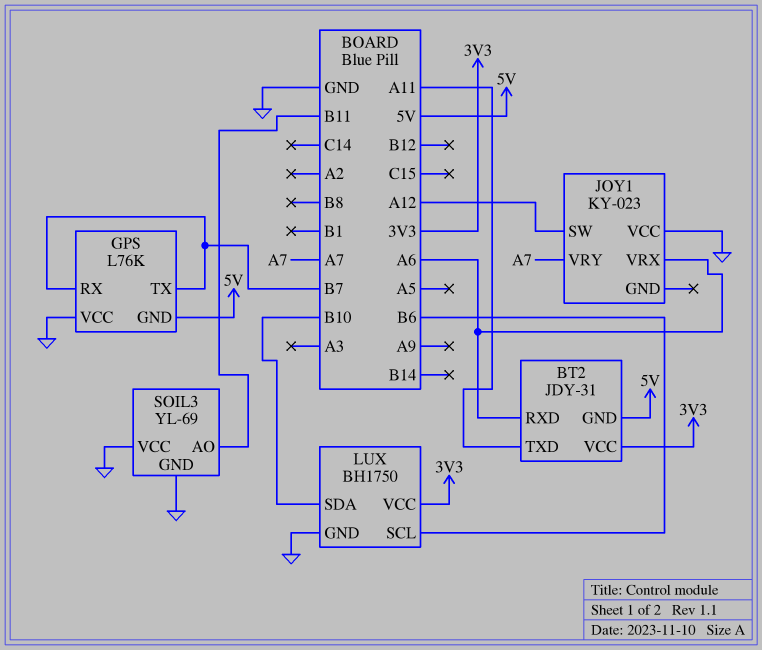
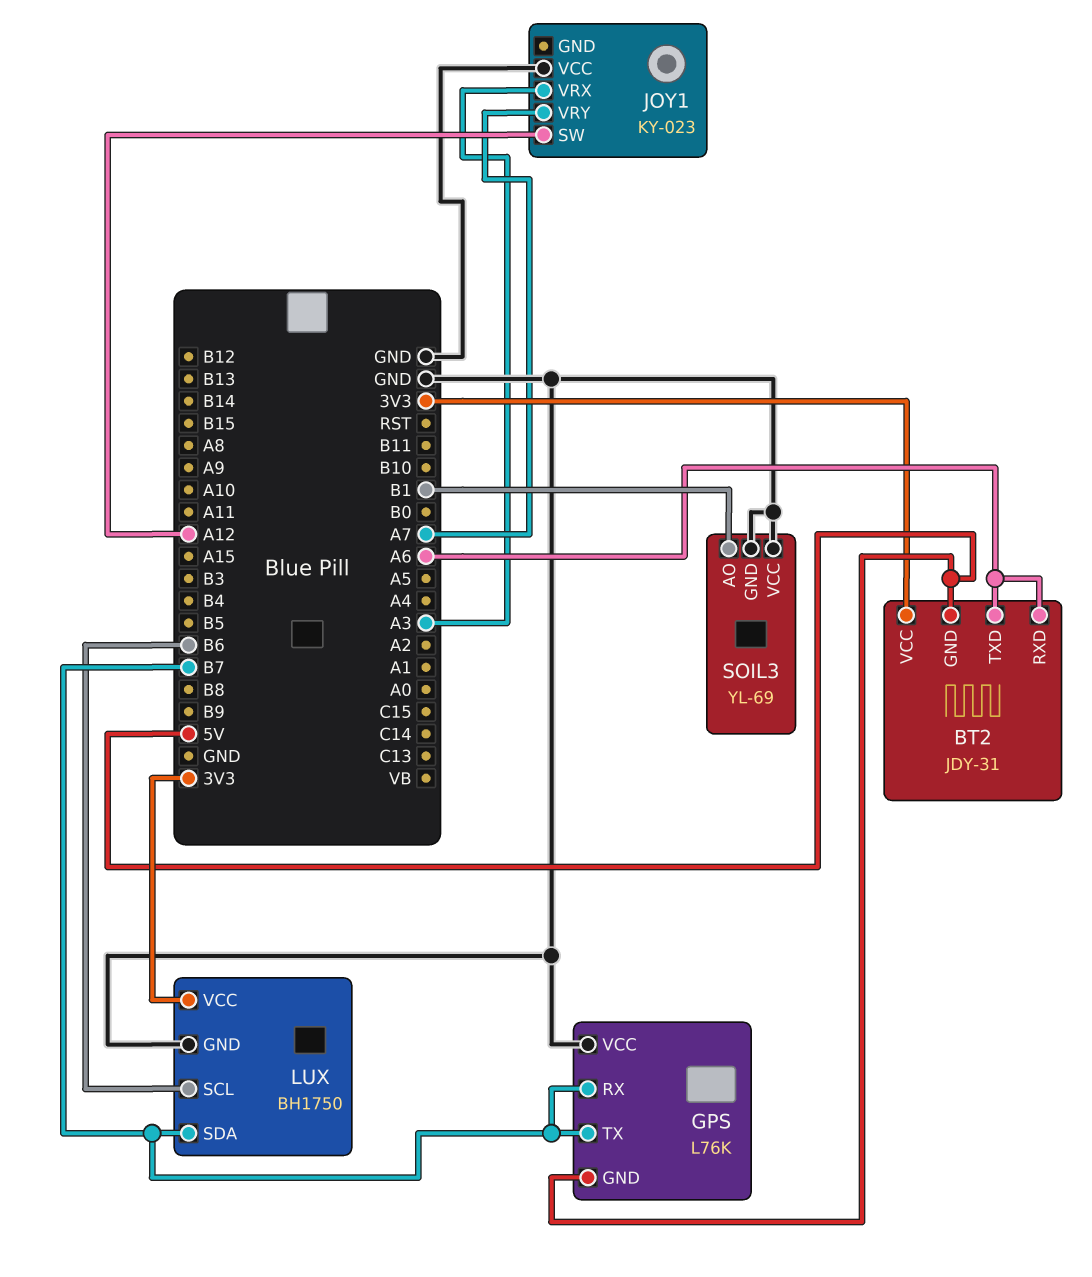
BT2 pin TXD: A11 -> A6
JOY1 pin VRX: A6 -> A3
LUX pin SDA: B10 -> B7
SOIL3 pin AO: B11 -> B1

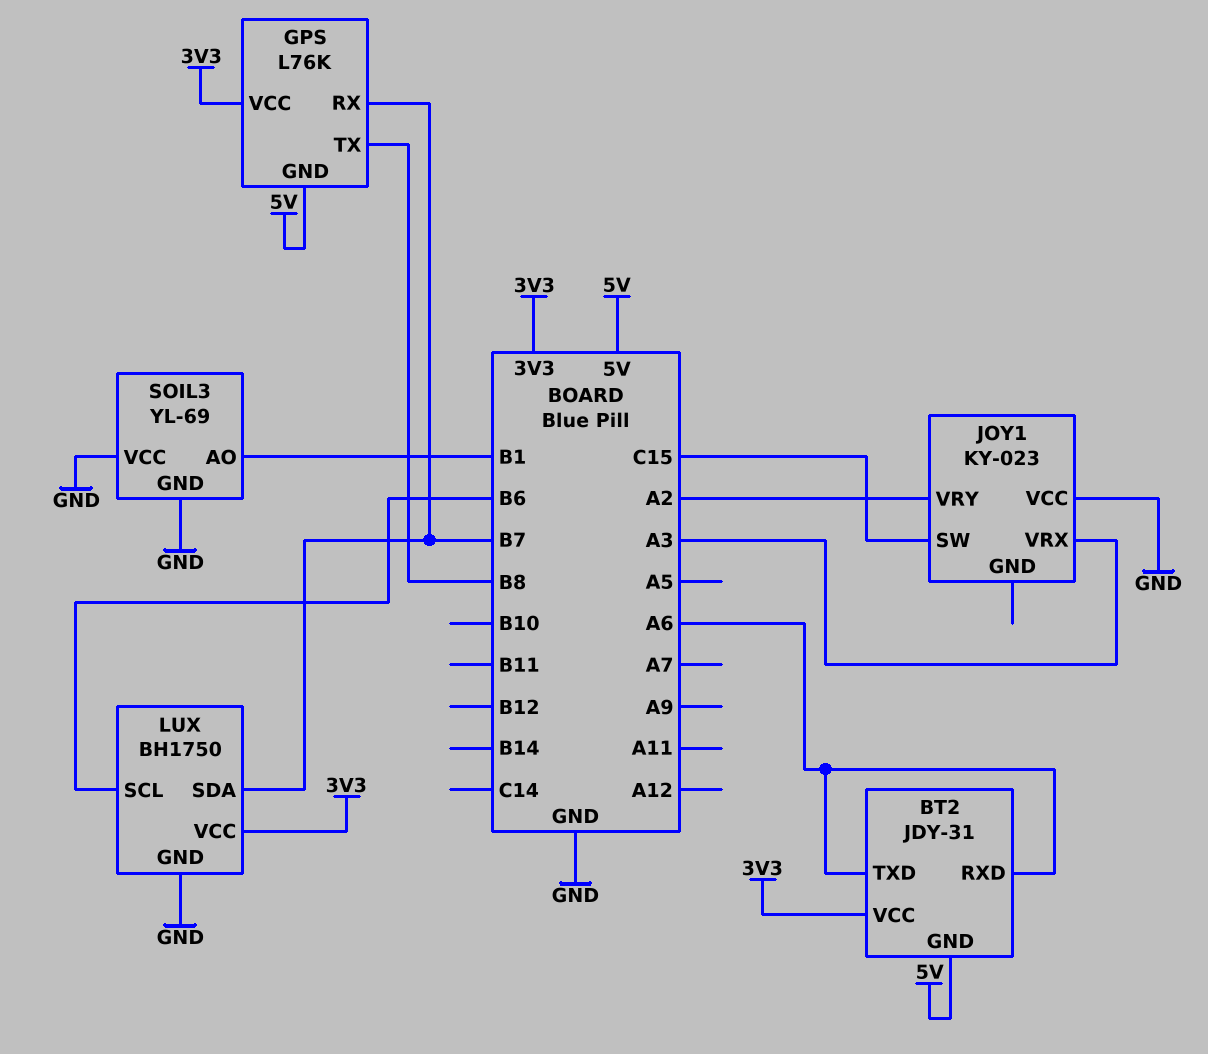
GPS pin TX: B7 -> B8
GPS pin VCC: GND -> 3V3
JOY1 pin SW: A12 -> C15
JOY1 pin VRY: A7 -> A2

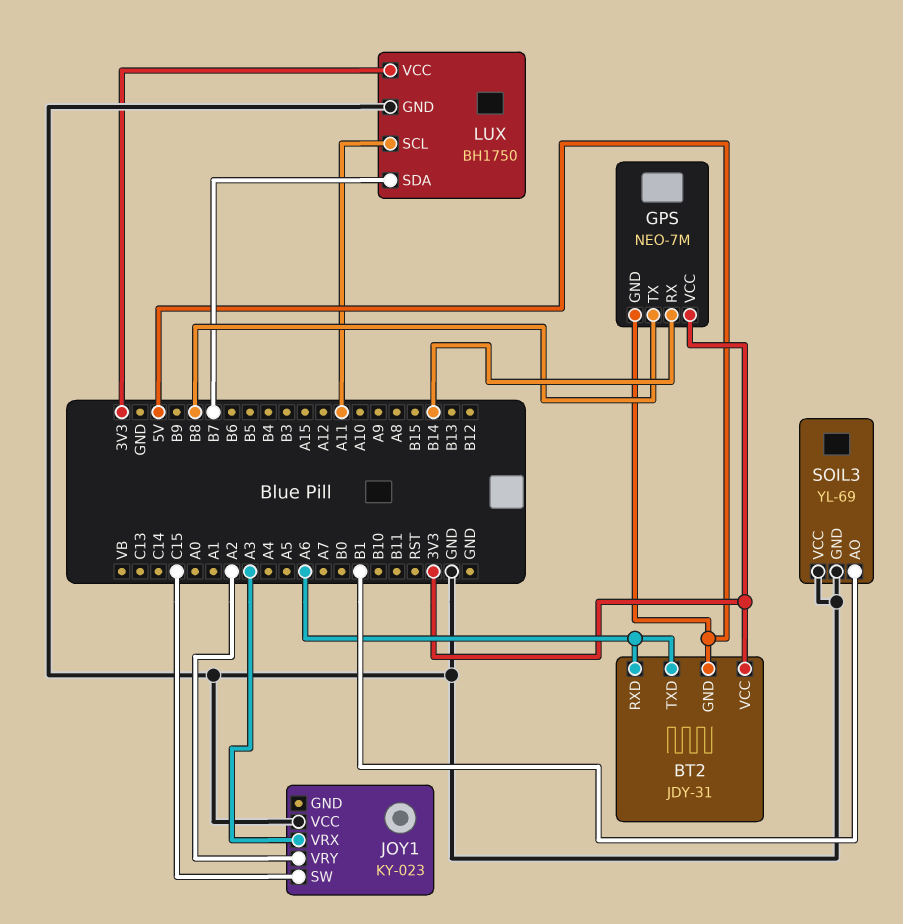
GPS: L76K -> NEO-7M
GPS pin RX: B7 -> B14
LUX pin SCL: B6 -> A11

